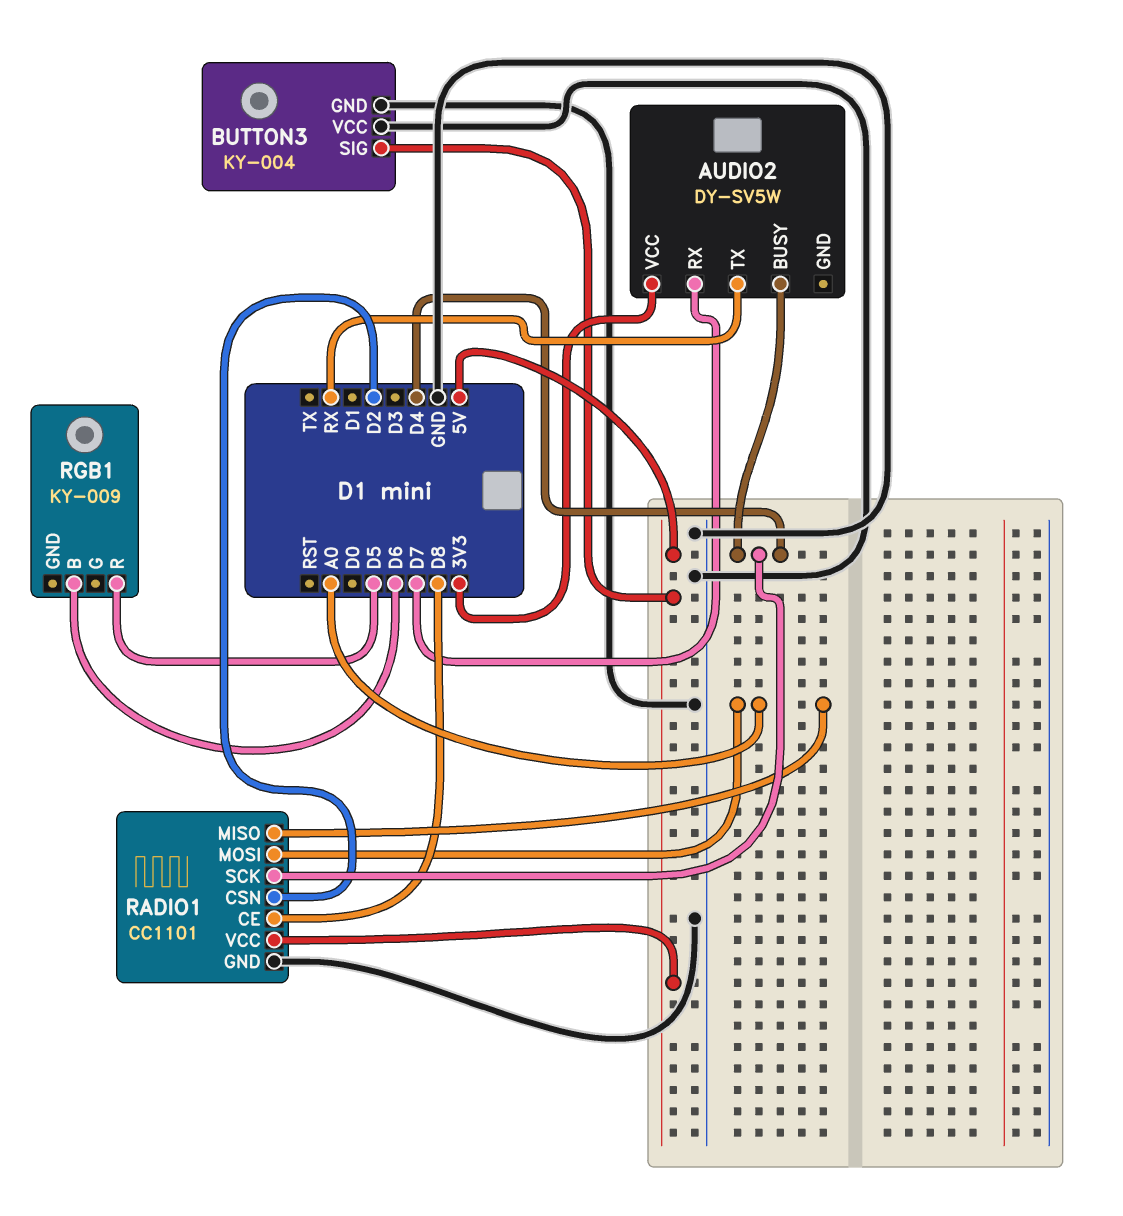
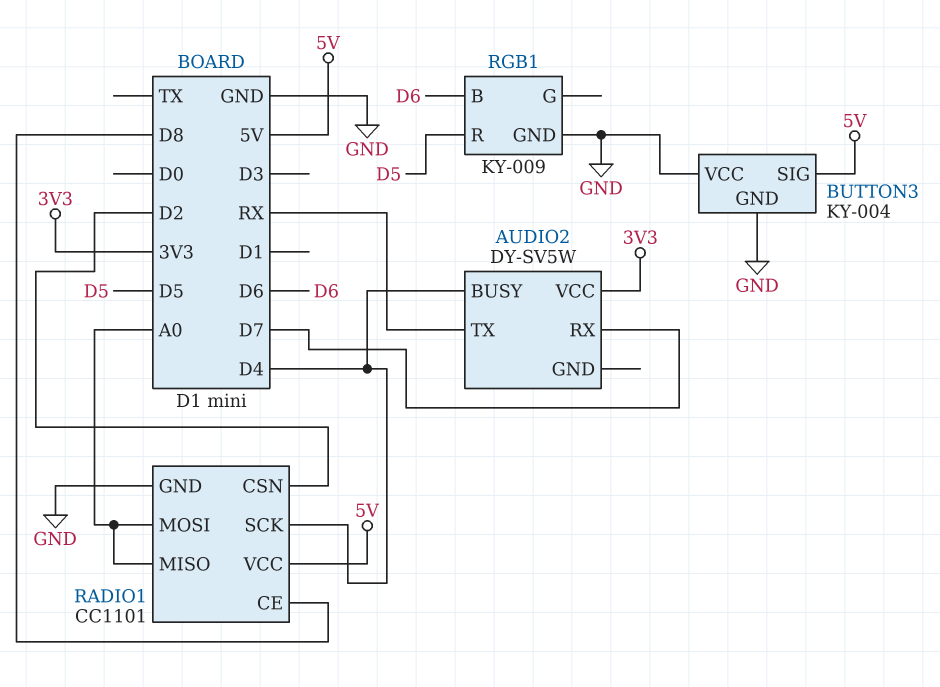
RGB1 pin GND: none -> GND

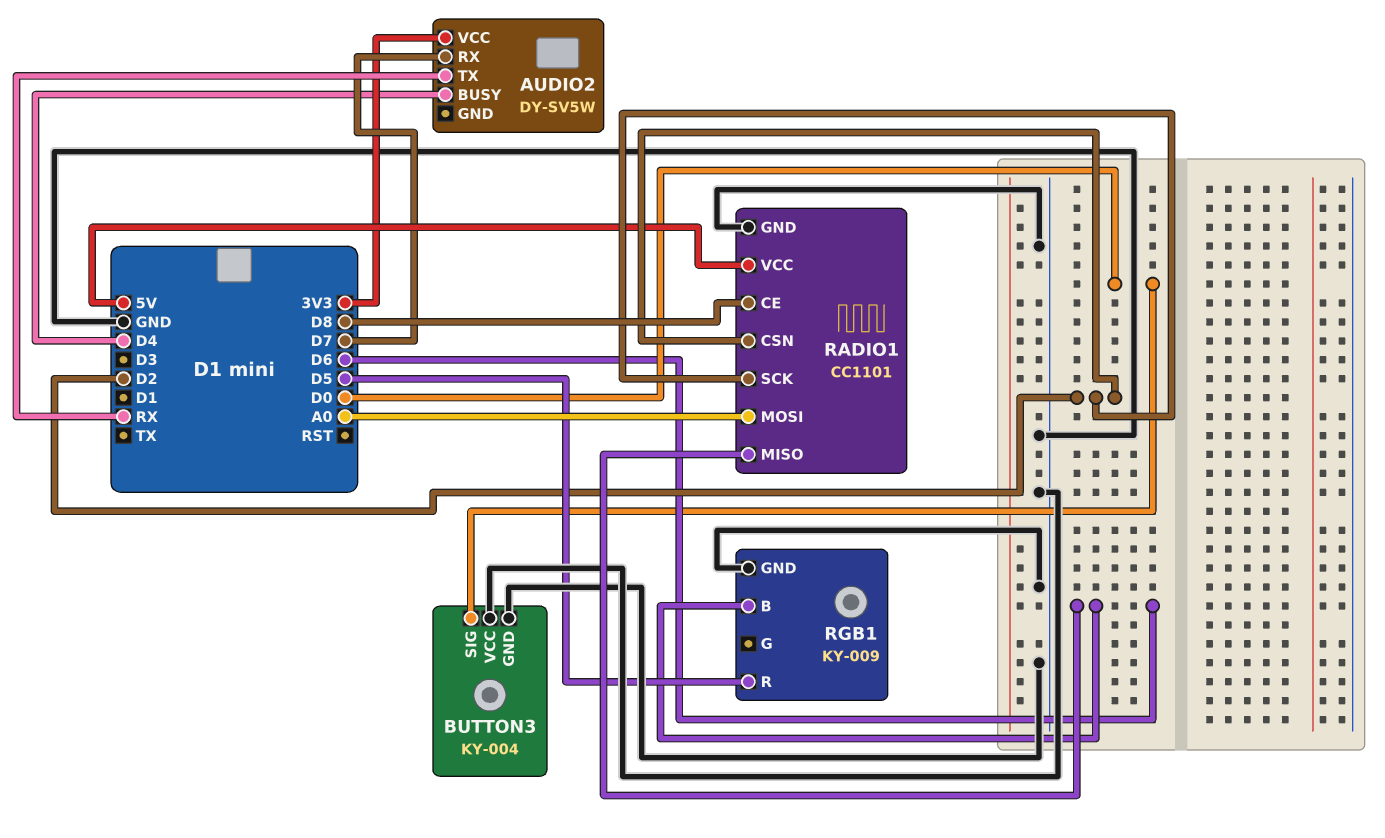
BUTTON3 pin SIG: 5V -> D0
RADIO1 pin MISO: A0 -> D6
RADIO1 pin SCK: D4 -> D2

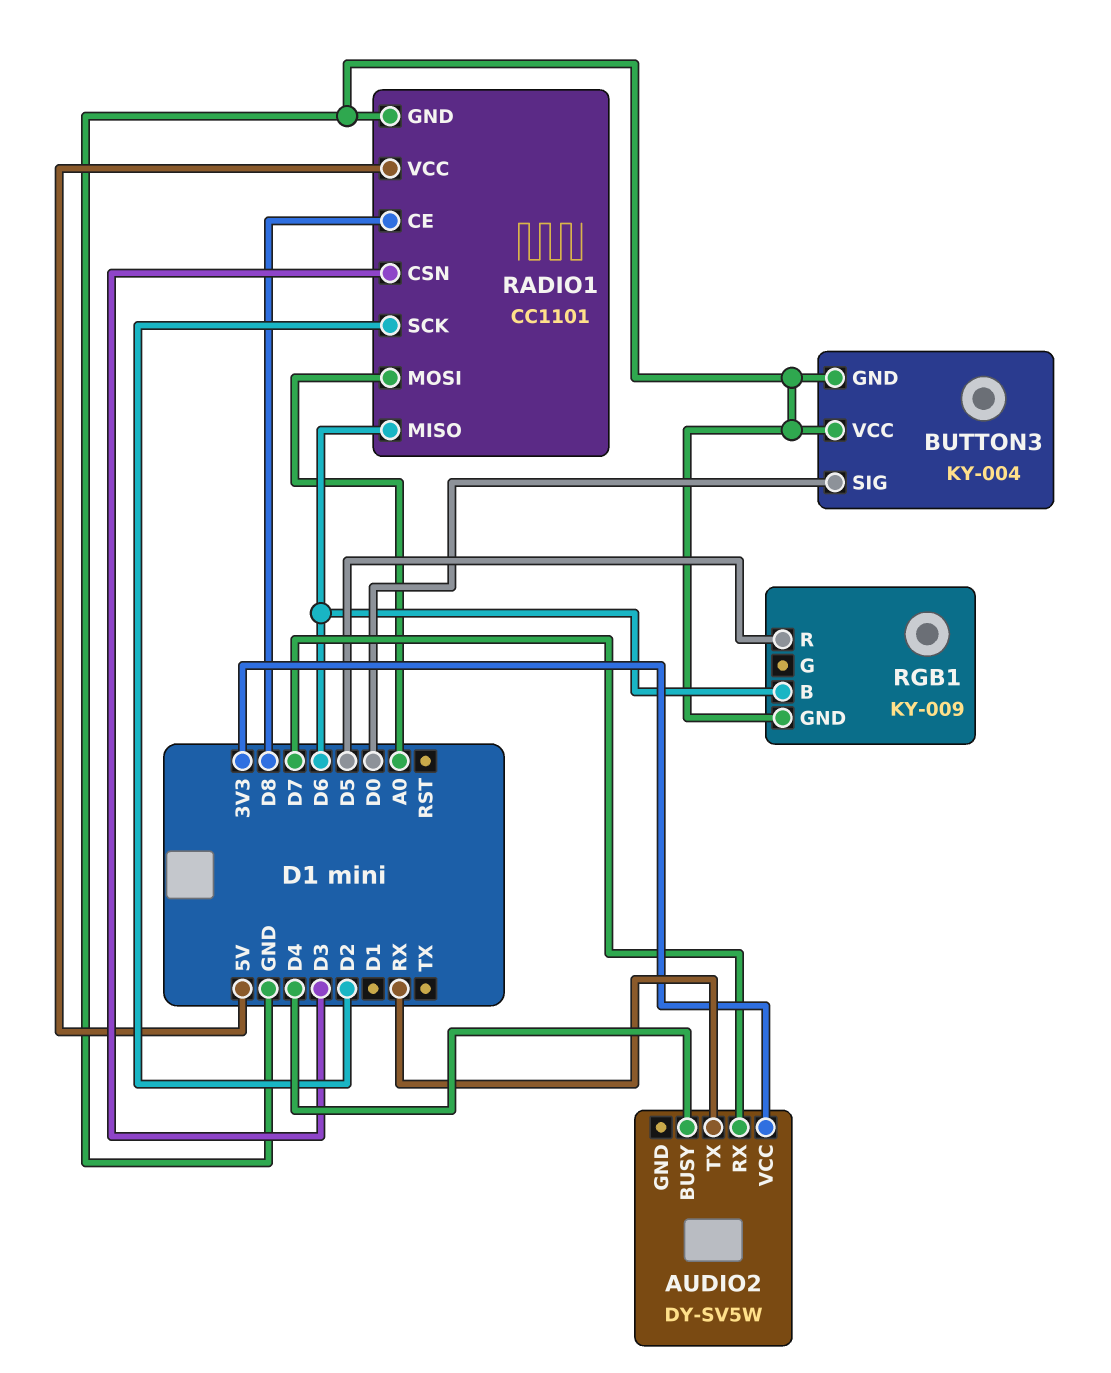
RADIO1 pin CSN: D2 -> D3

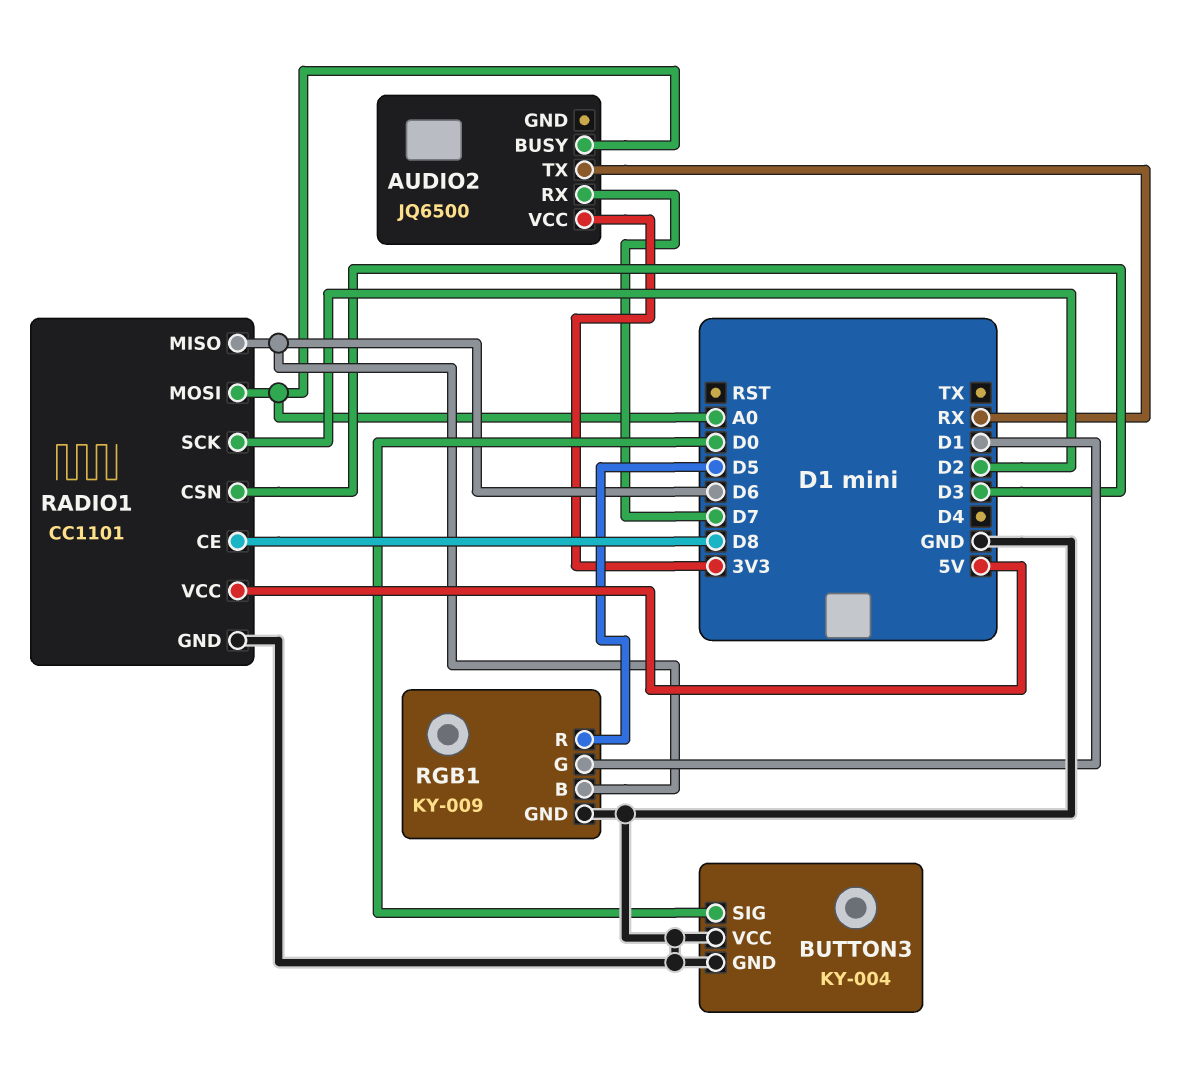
AUDIO2: DY-SV5W -> JQ6500
AUDIO2 pin BUSY: D4 -> A0
RGB1 pin G: none -> D1

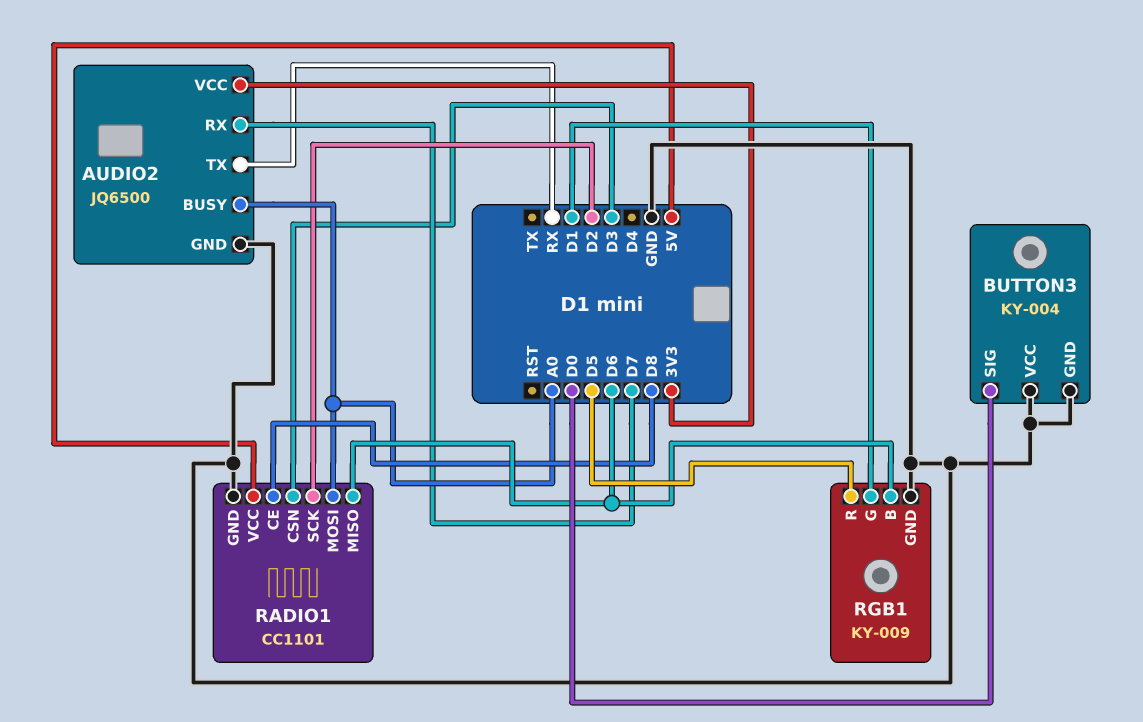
AUDIO2 pin GND: none -> GND

